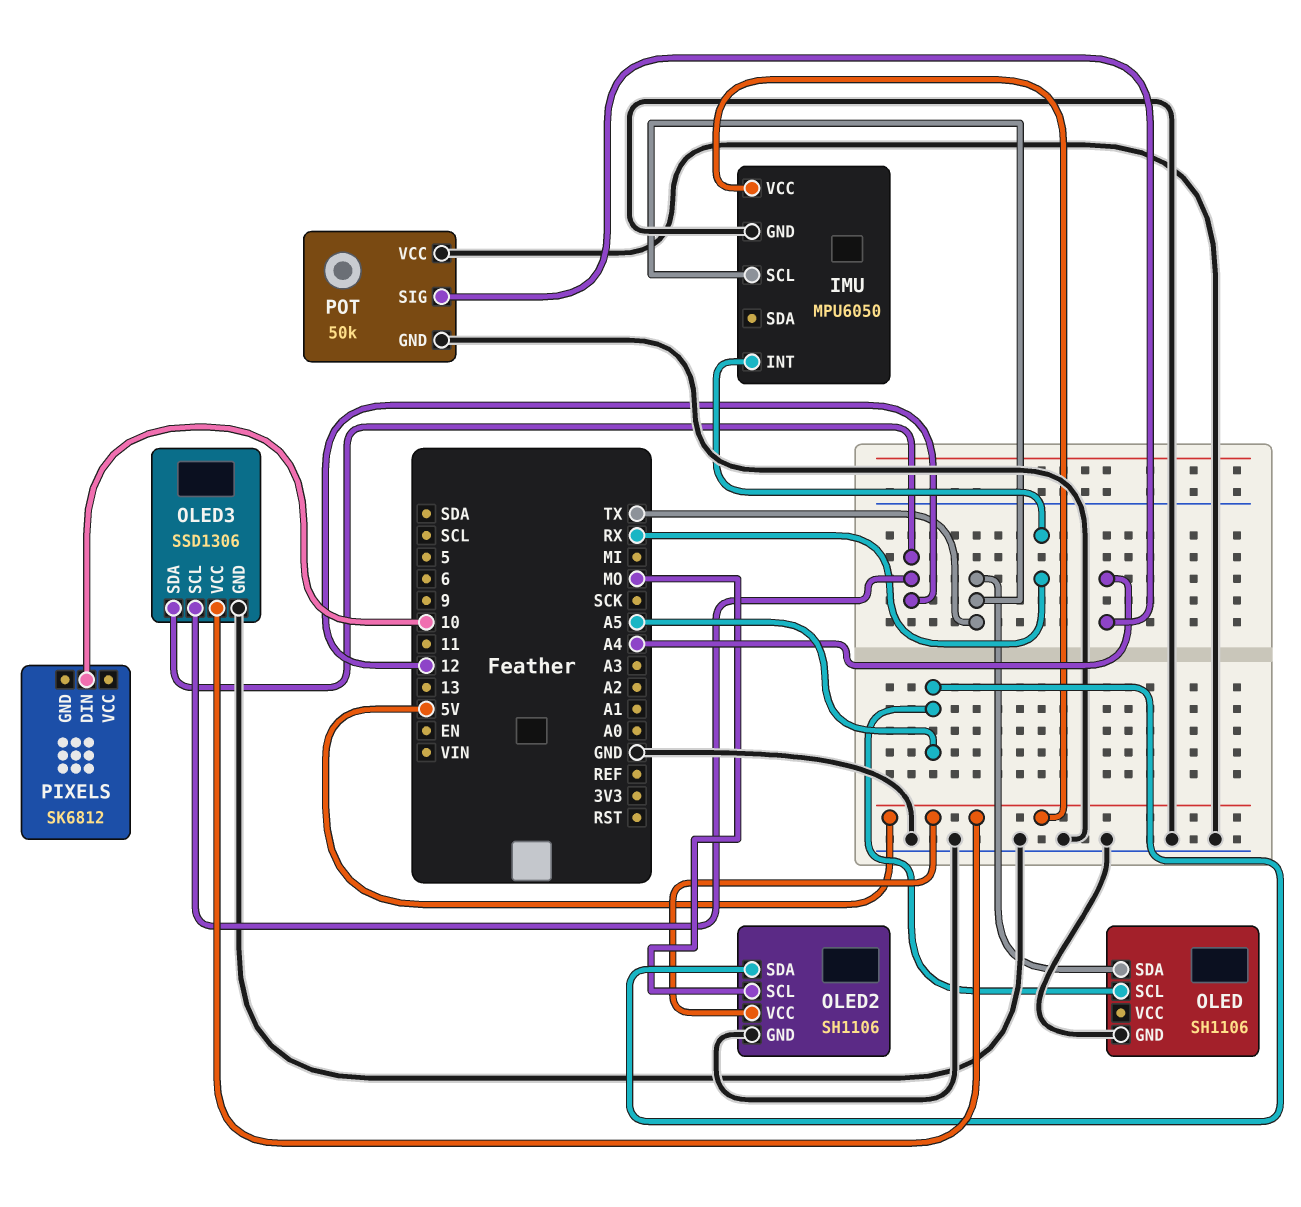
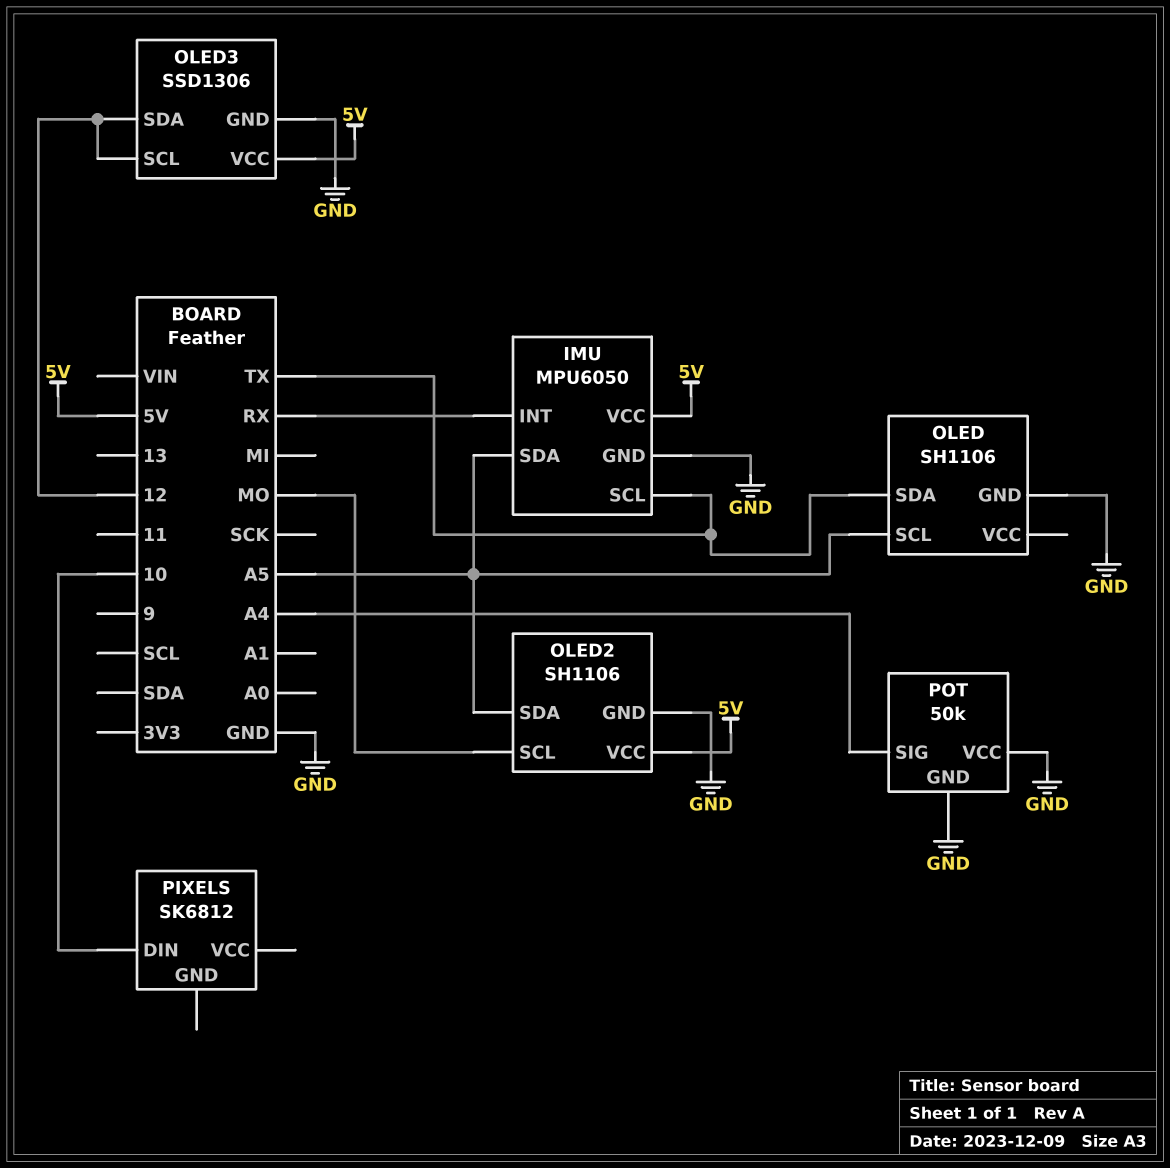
IMU pin SDA: none -> A5

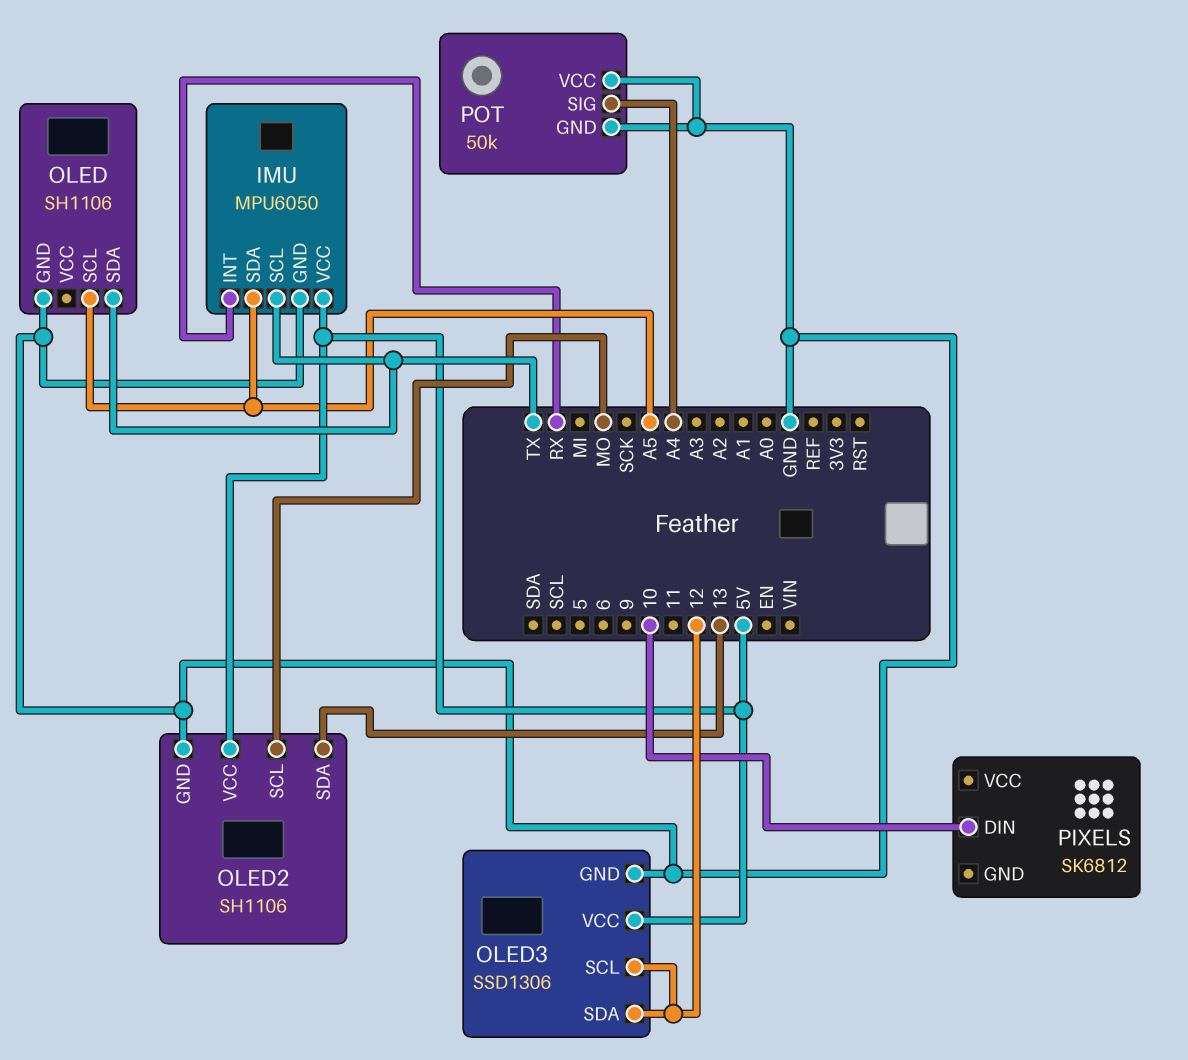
OLED2 pin SDA: A5 -> 13

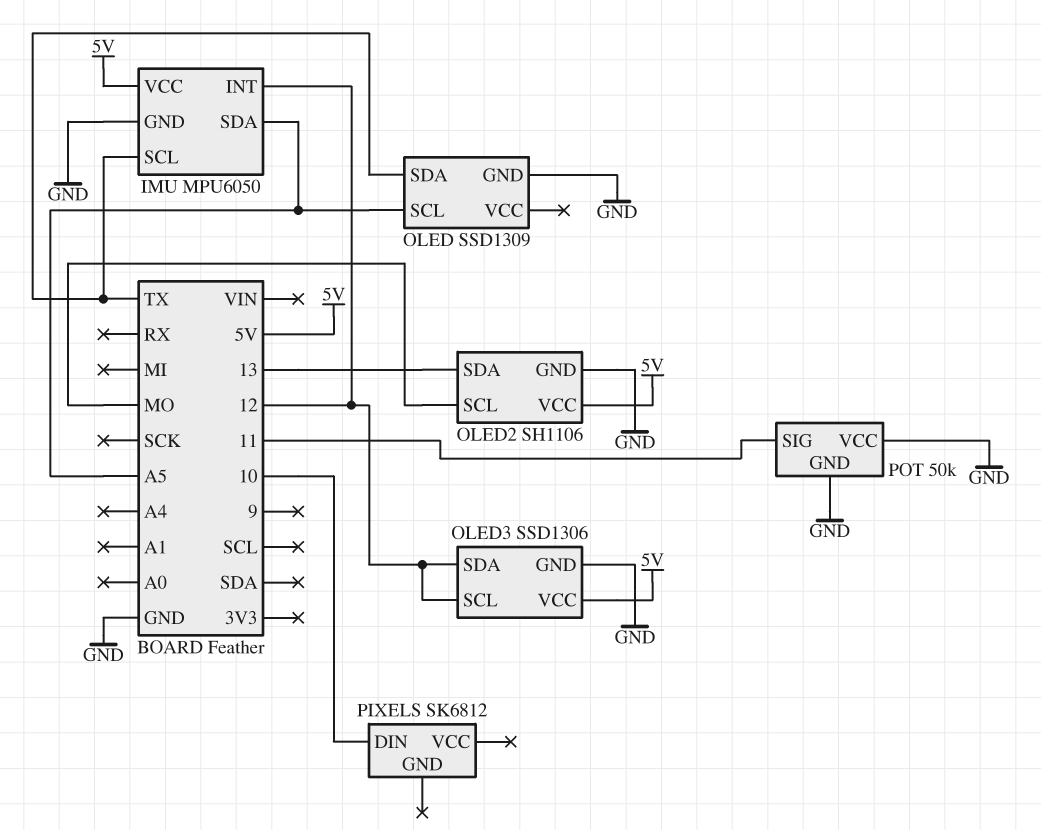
IMU pin INT: RX -> 12
OLED: SH1106 -> SSD1309
POT pin SIG: A4 -> 11

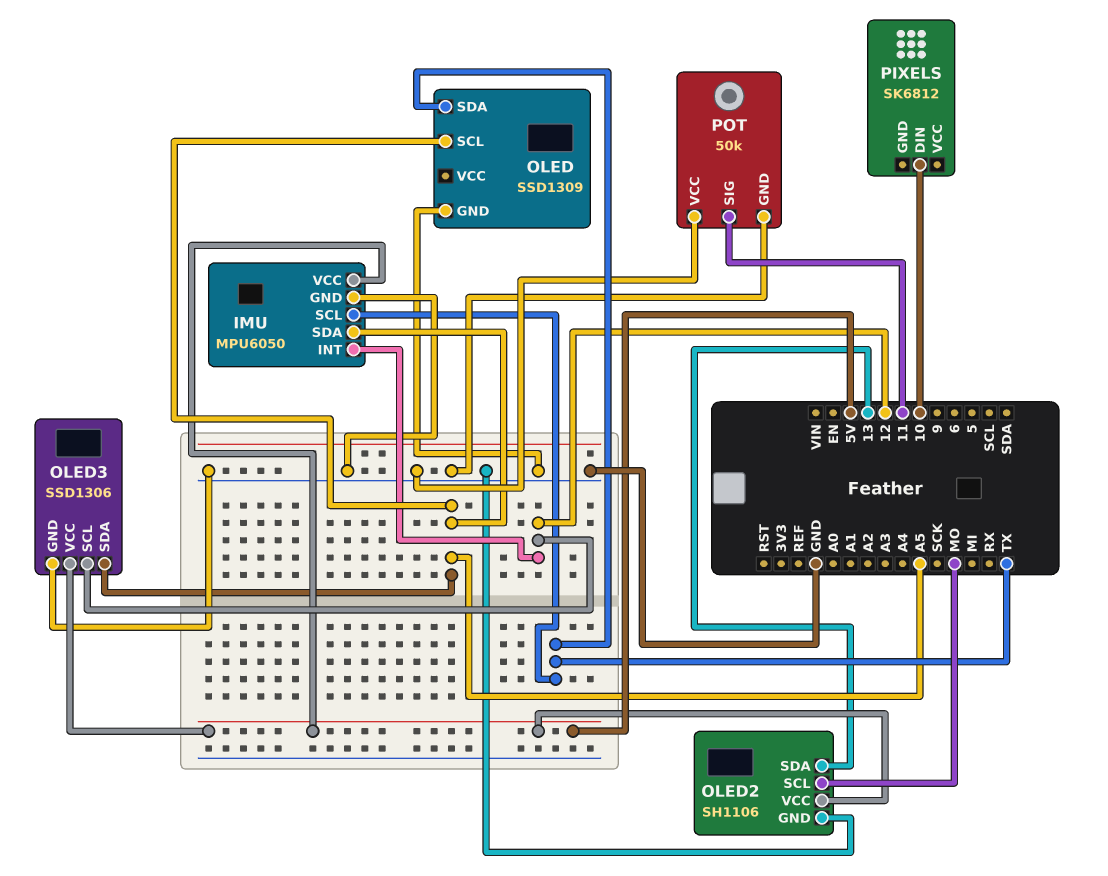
OLED3 pin SDA: 12 -> A5

